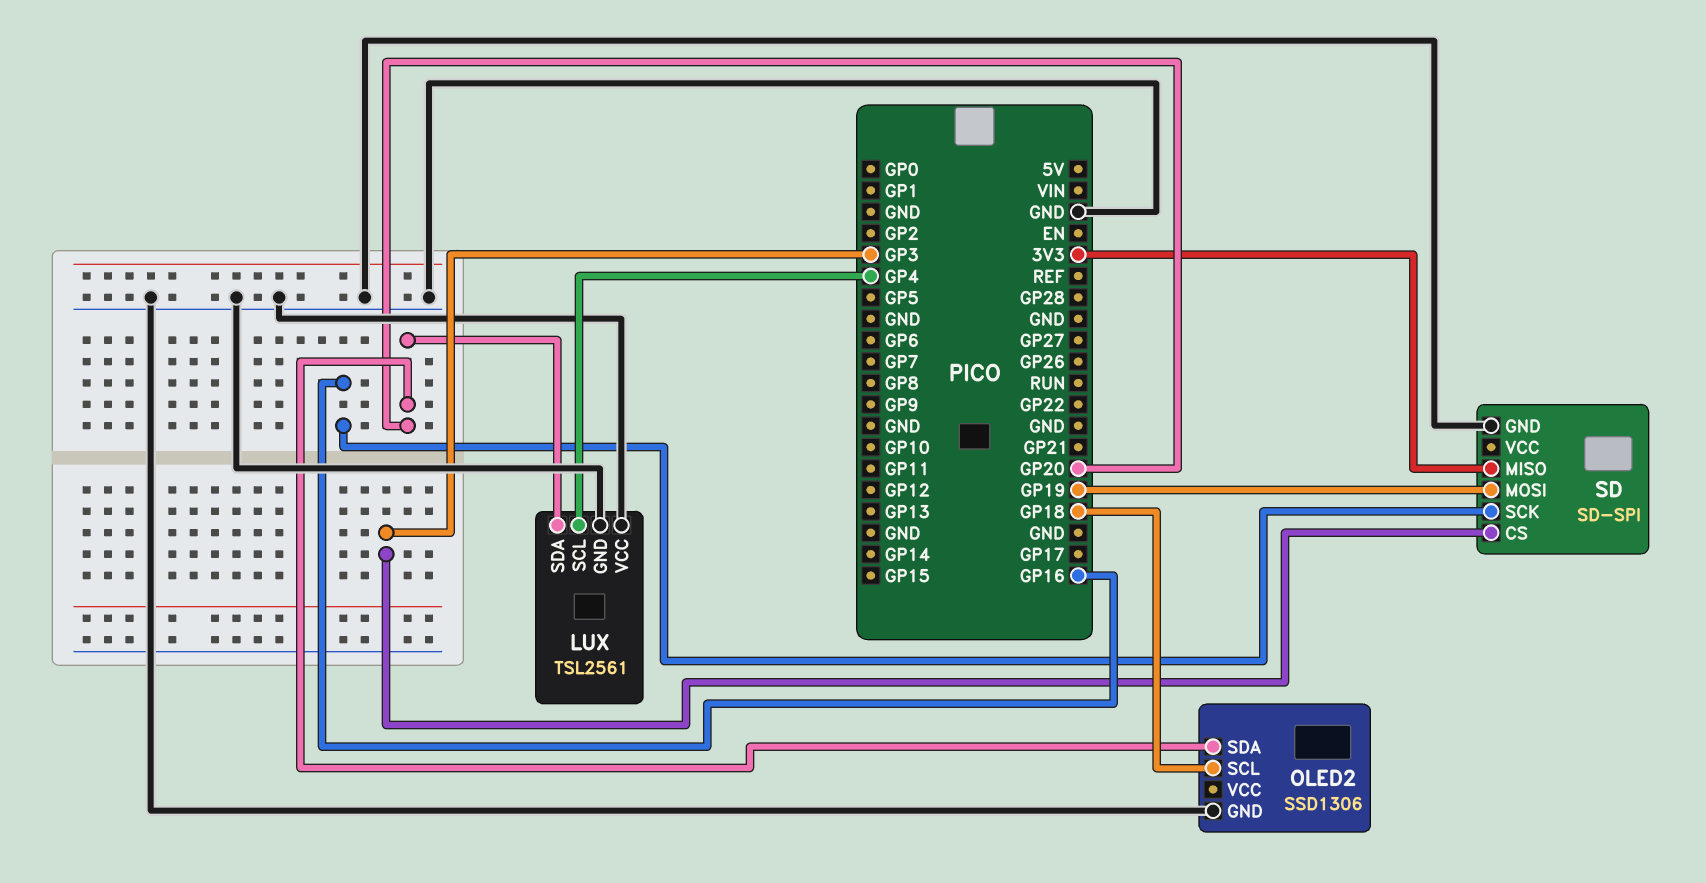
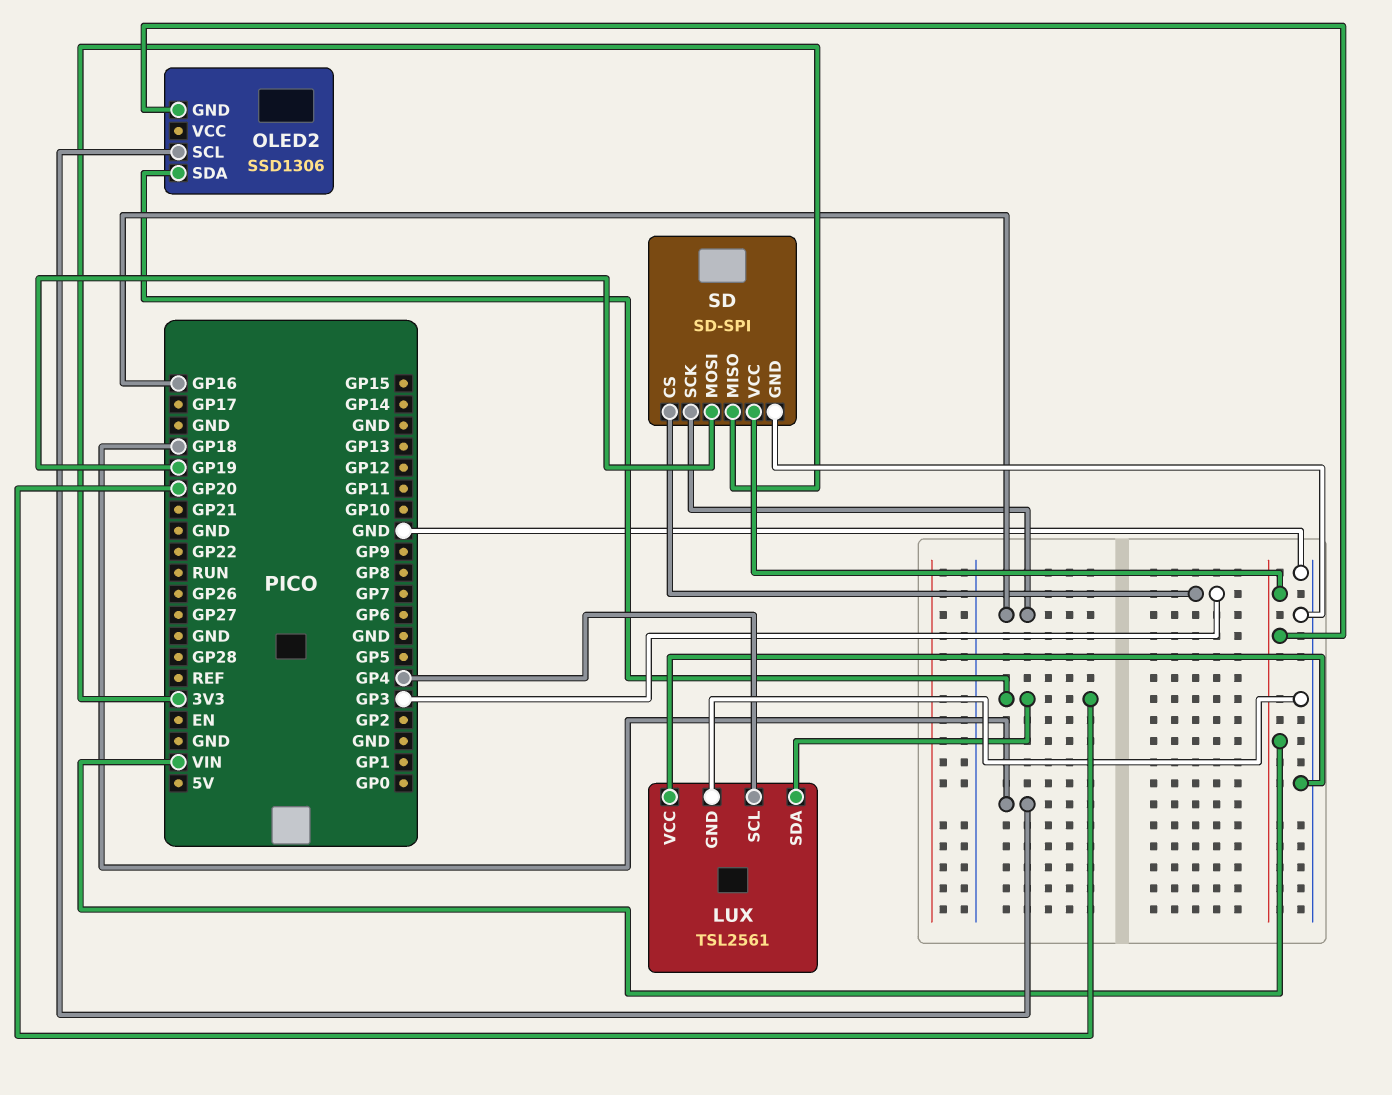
OLED2 pin GND: GND -> VIN
SD pin VCC: none -> VIN

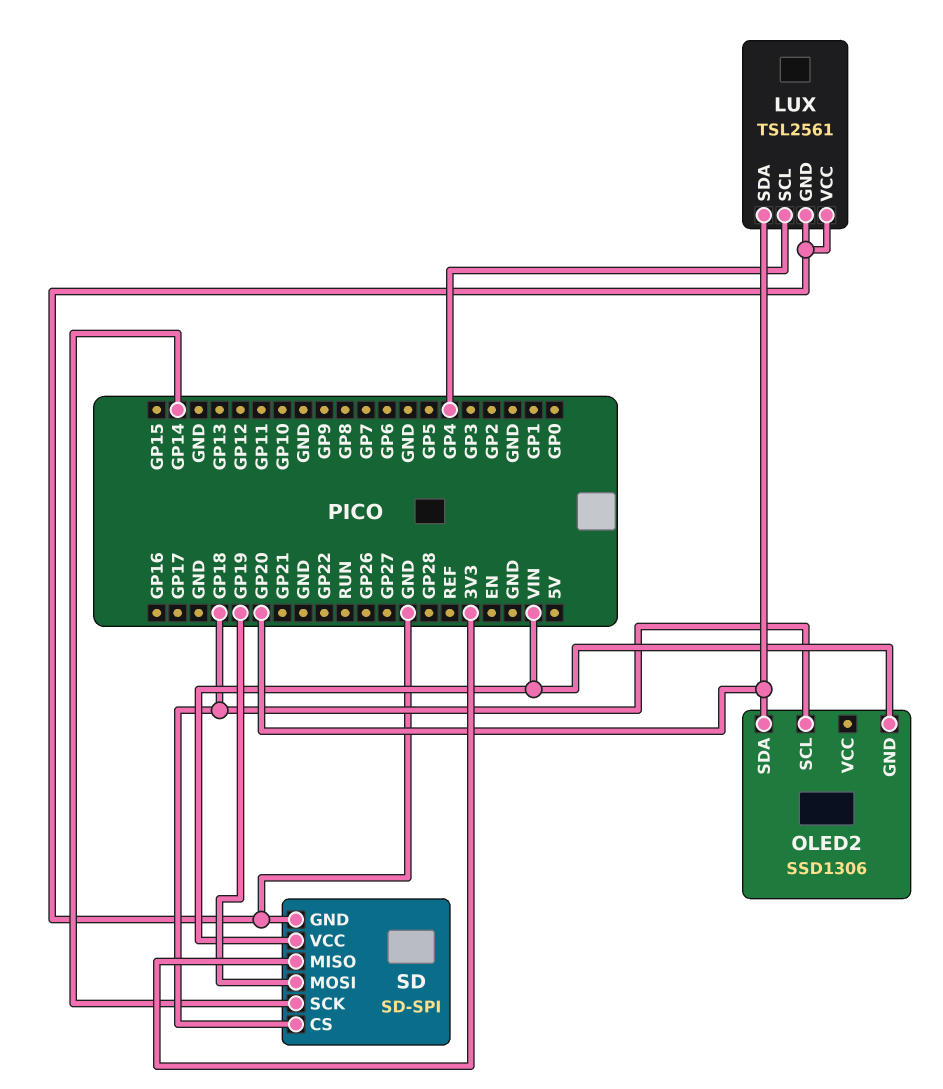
SD pin CS: GP3 -> GP18
SD pin SCK: GP16 -> GP14

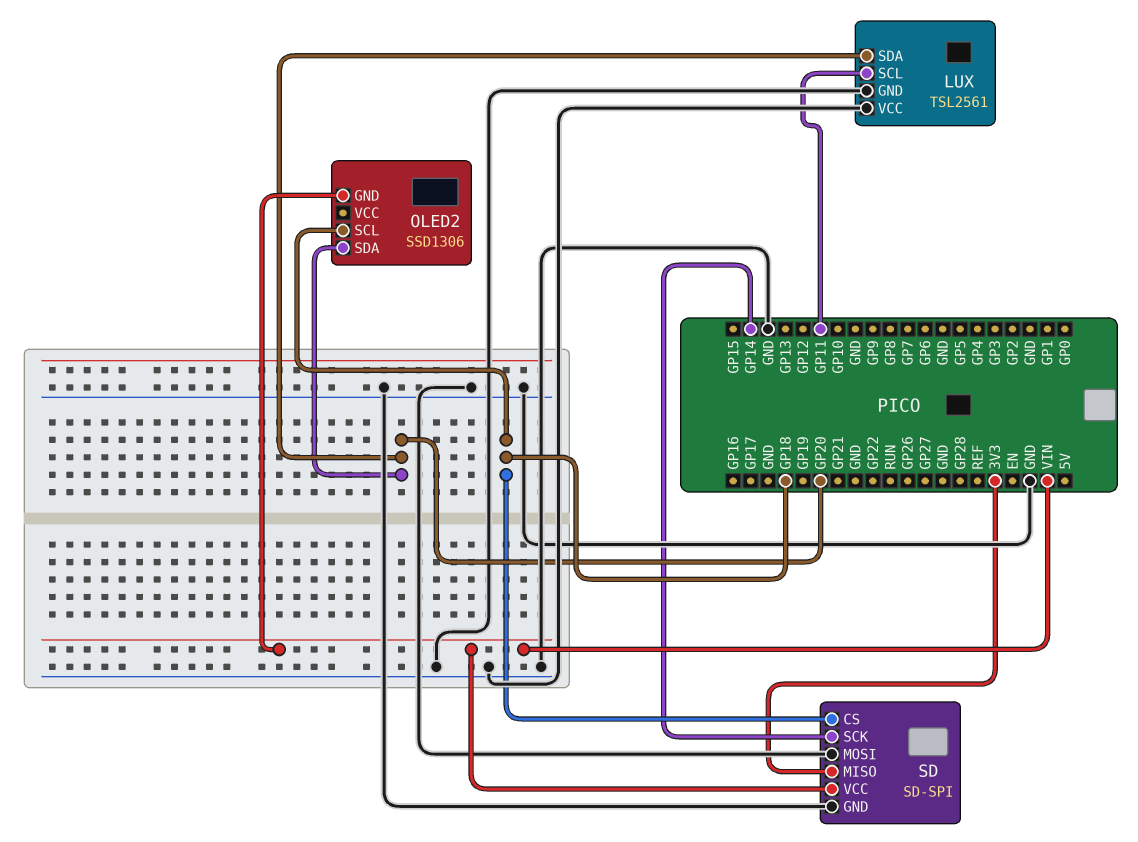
LUX pin SCL: GP4 -> GP11
SD pin MOSI: GP19 -> GND

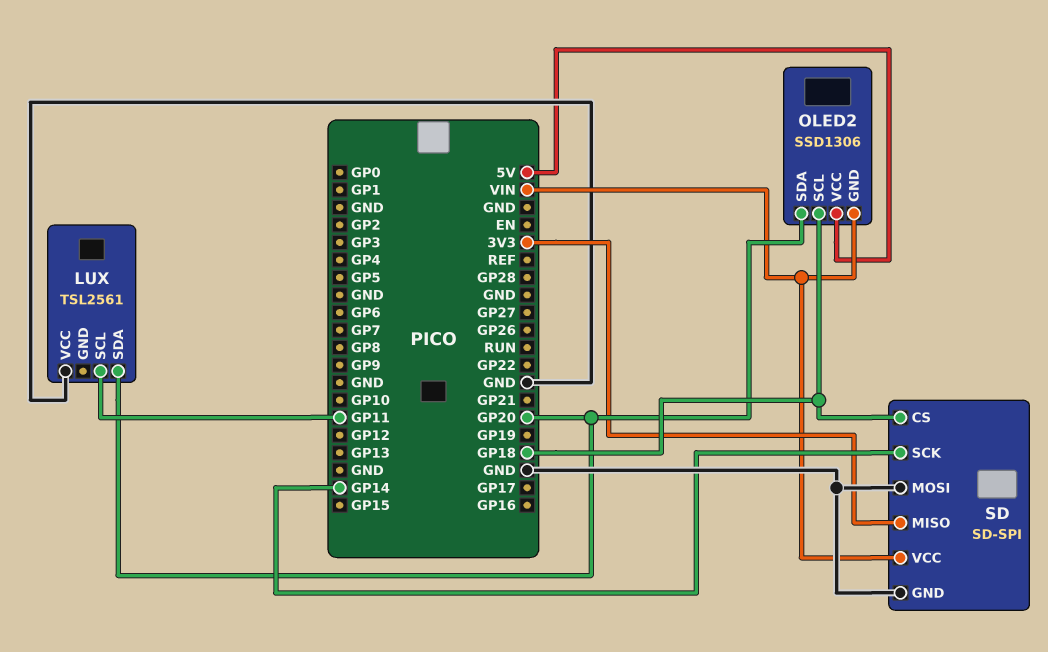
LUX pin GND: GND -> none
OLED2 pin VCC: none -> 5V

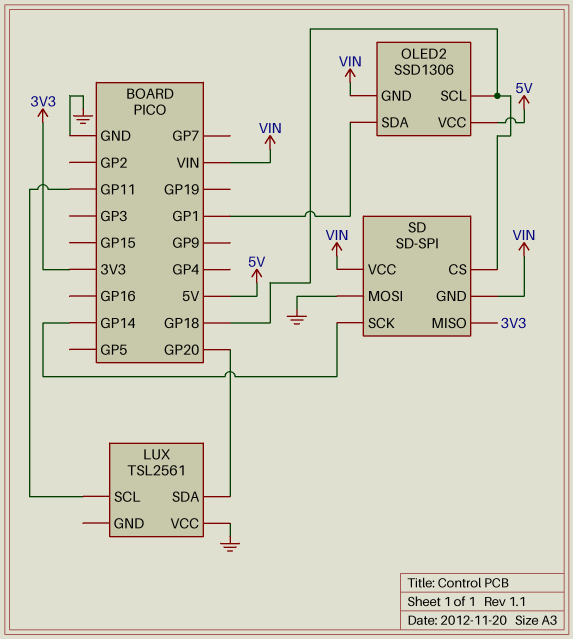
OLED2 pin SDA: GP20 -> GP1
SD pin GND: GND -> VIN

